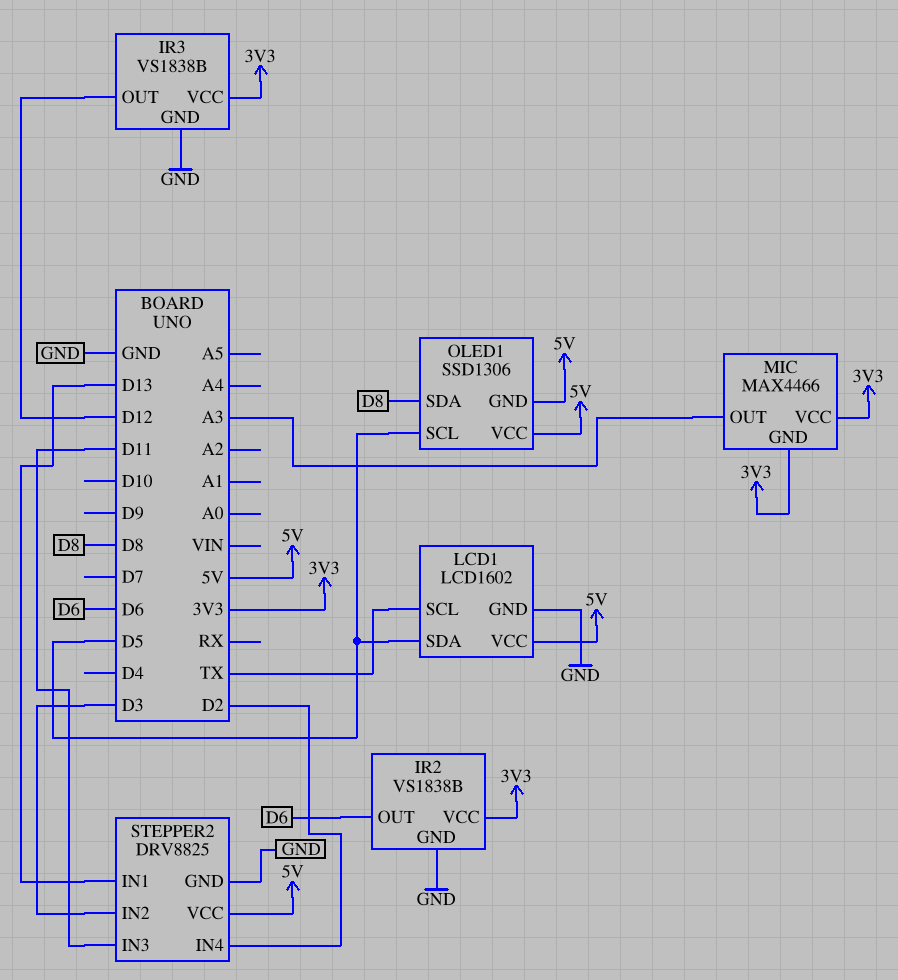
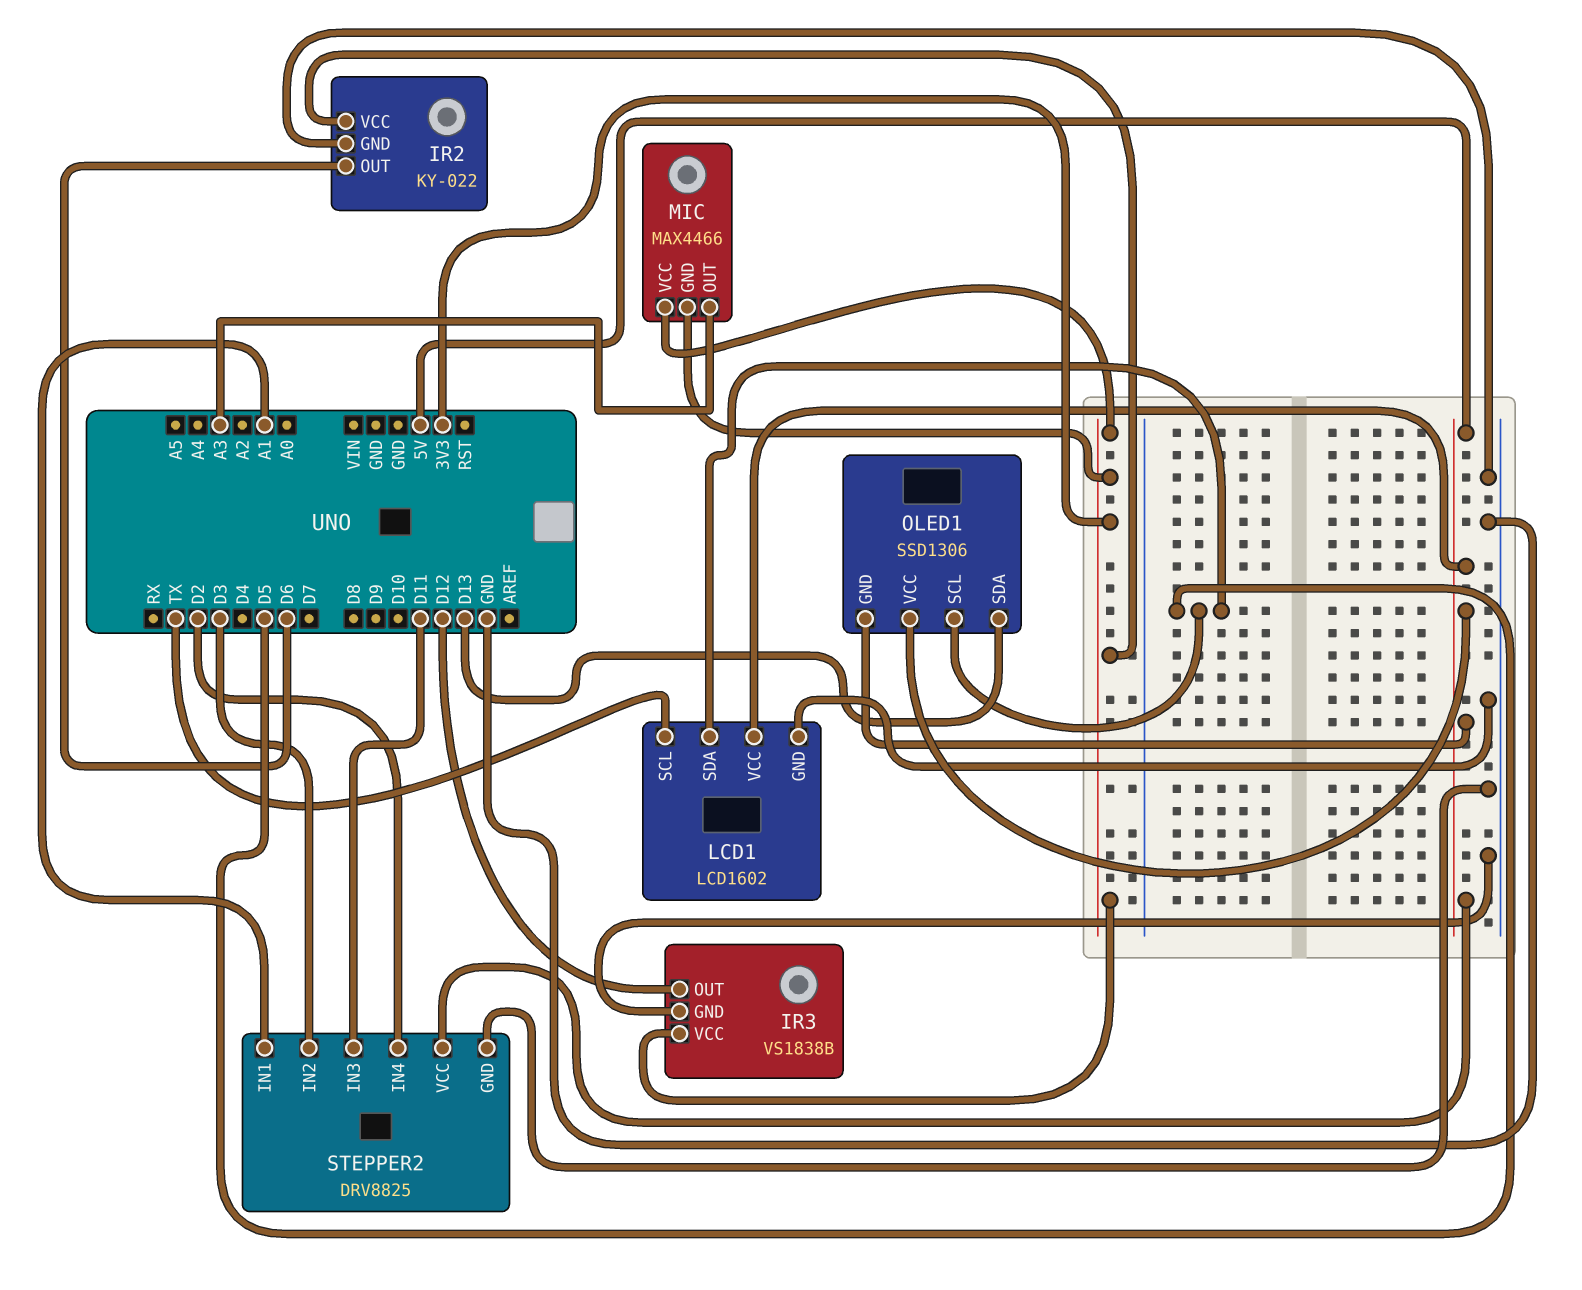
IR2: VS1838B -> KY-022
OLED1 pin SDA: D8 -> D13
STEPPER2 pin IN1: D13 -> A1

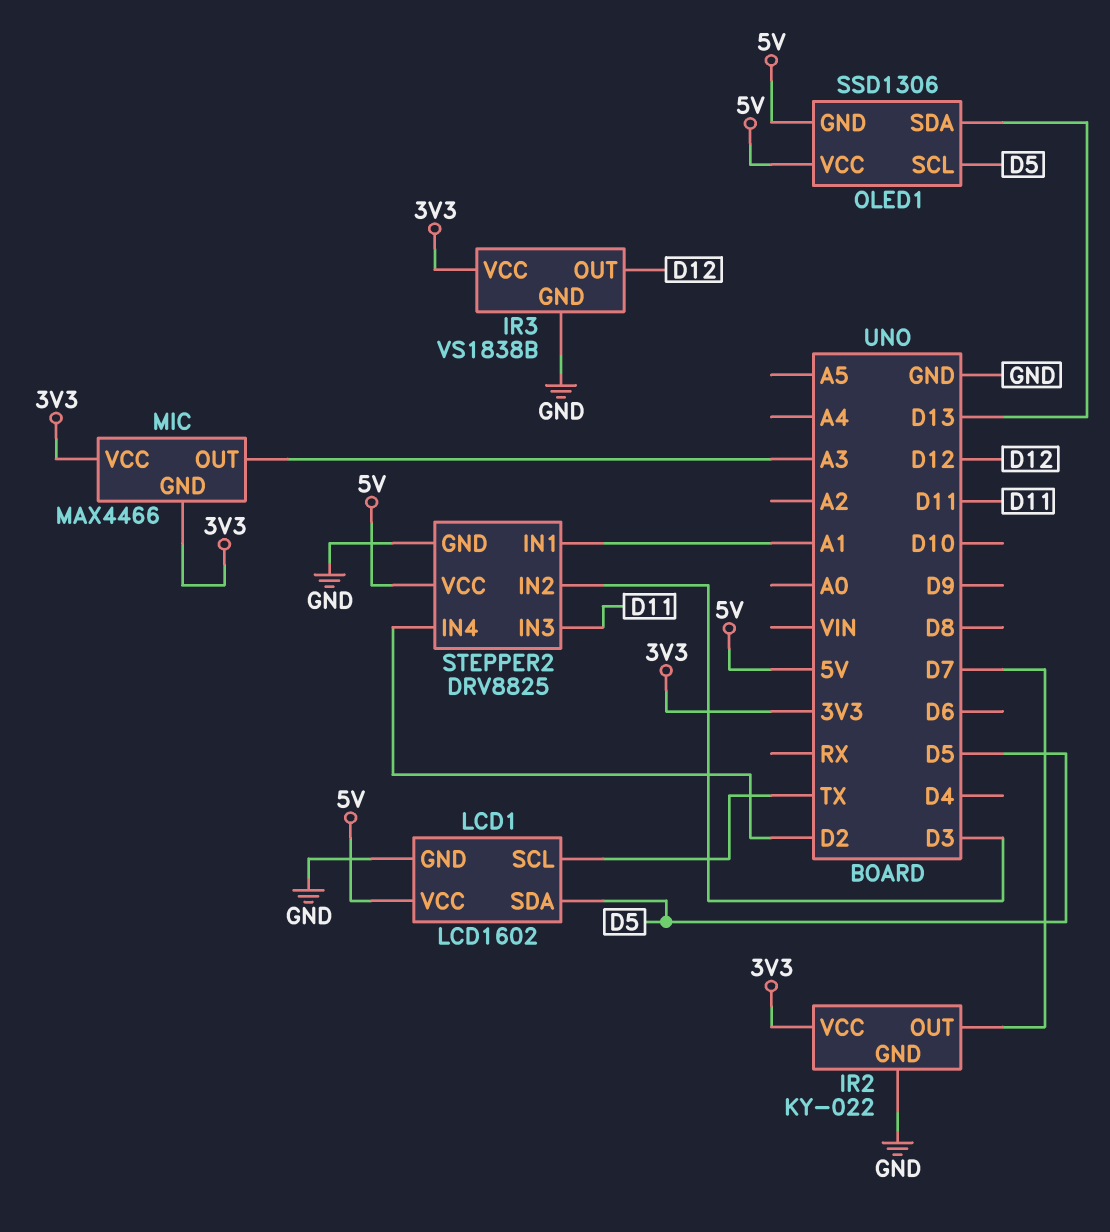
IR2 pin OUT: D6 -> D7

